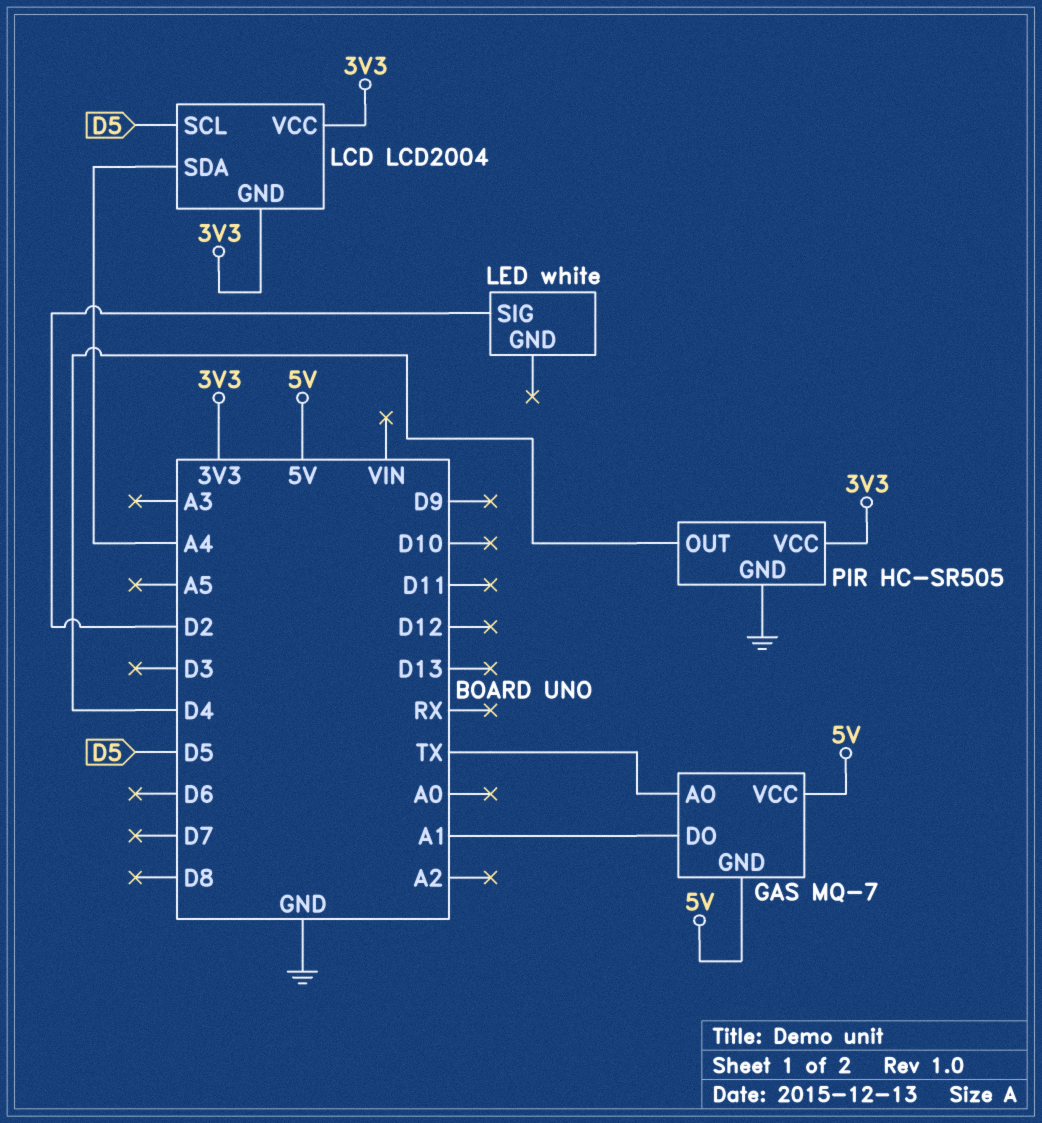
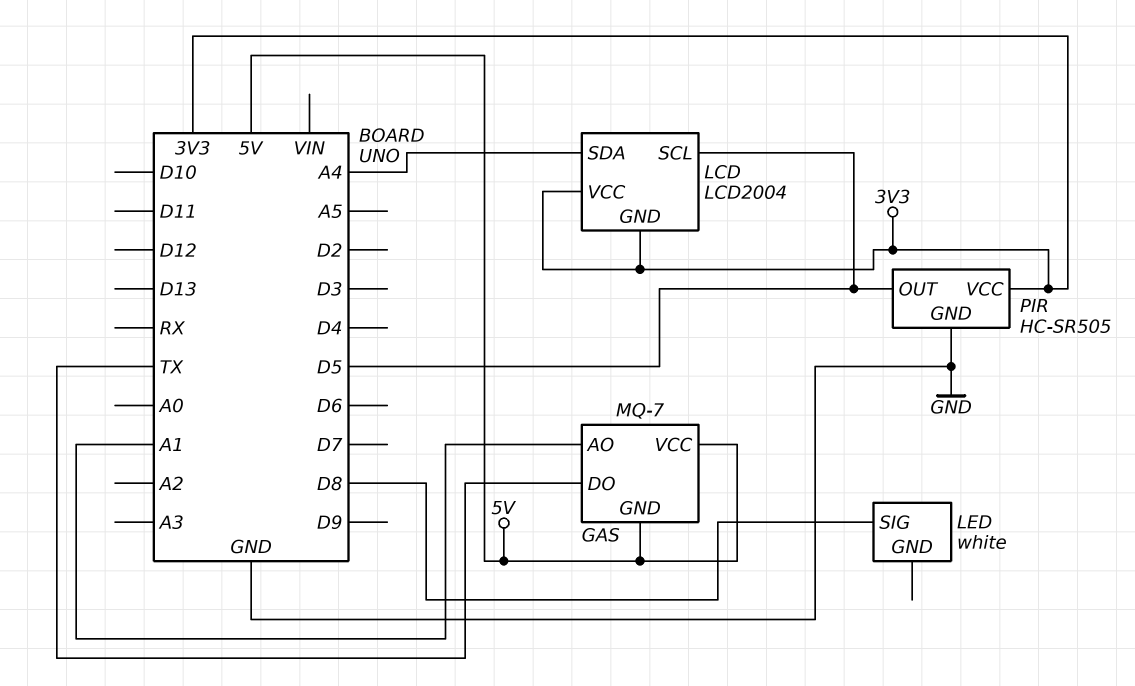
GAS pin AO: TX -> A1
GAS pin DO: A1 -> TX
LED pin SIG: D2 -> D8
PIR pin OUT: D4 -> D5

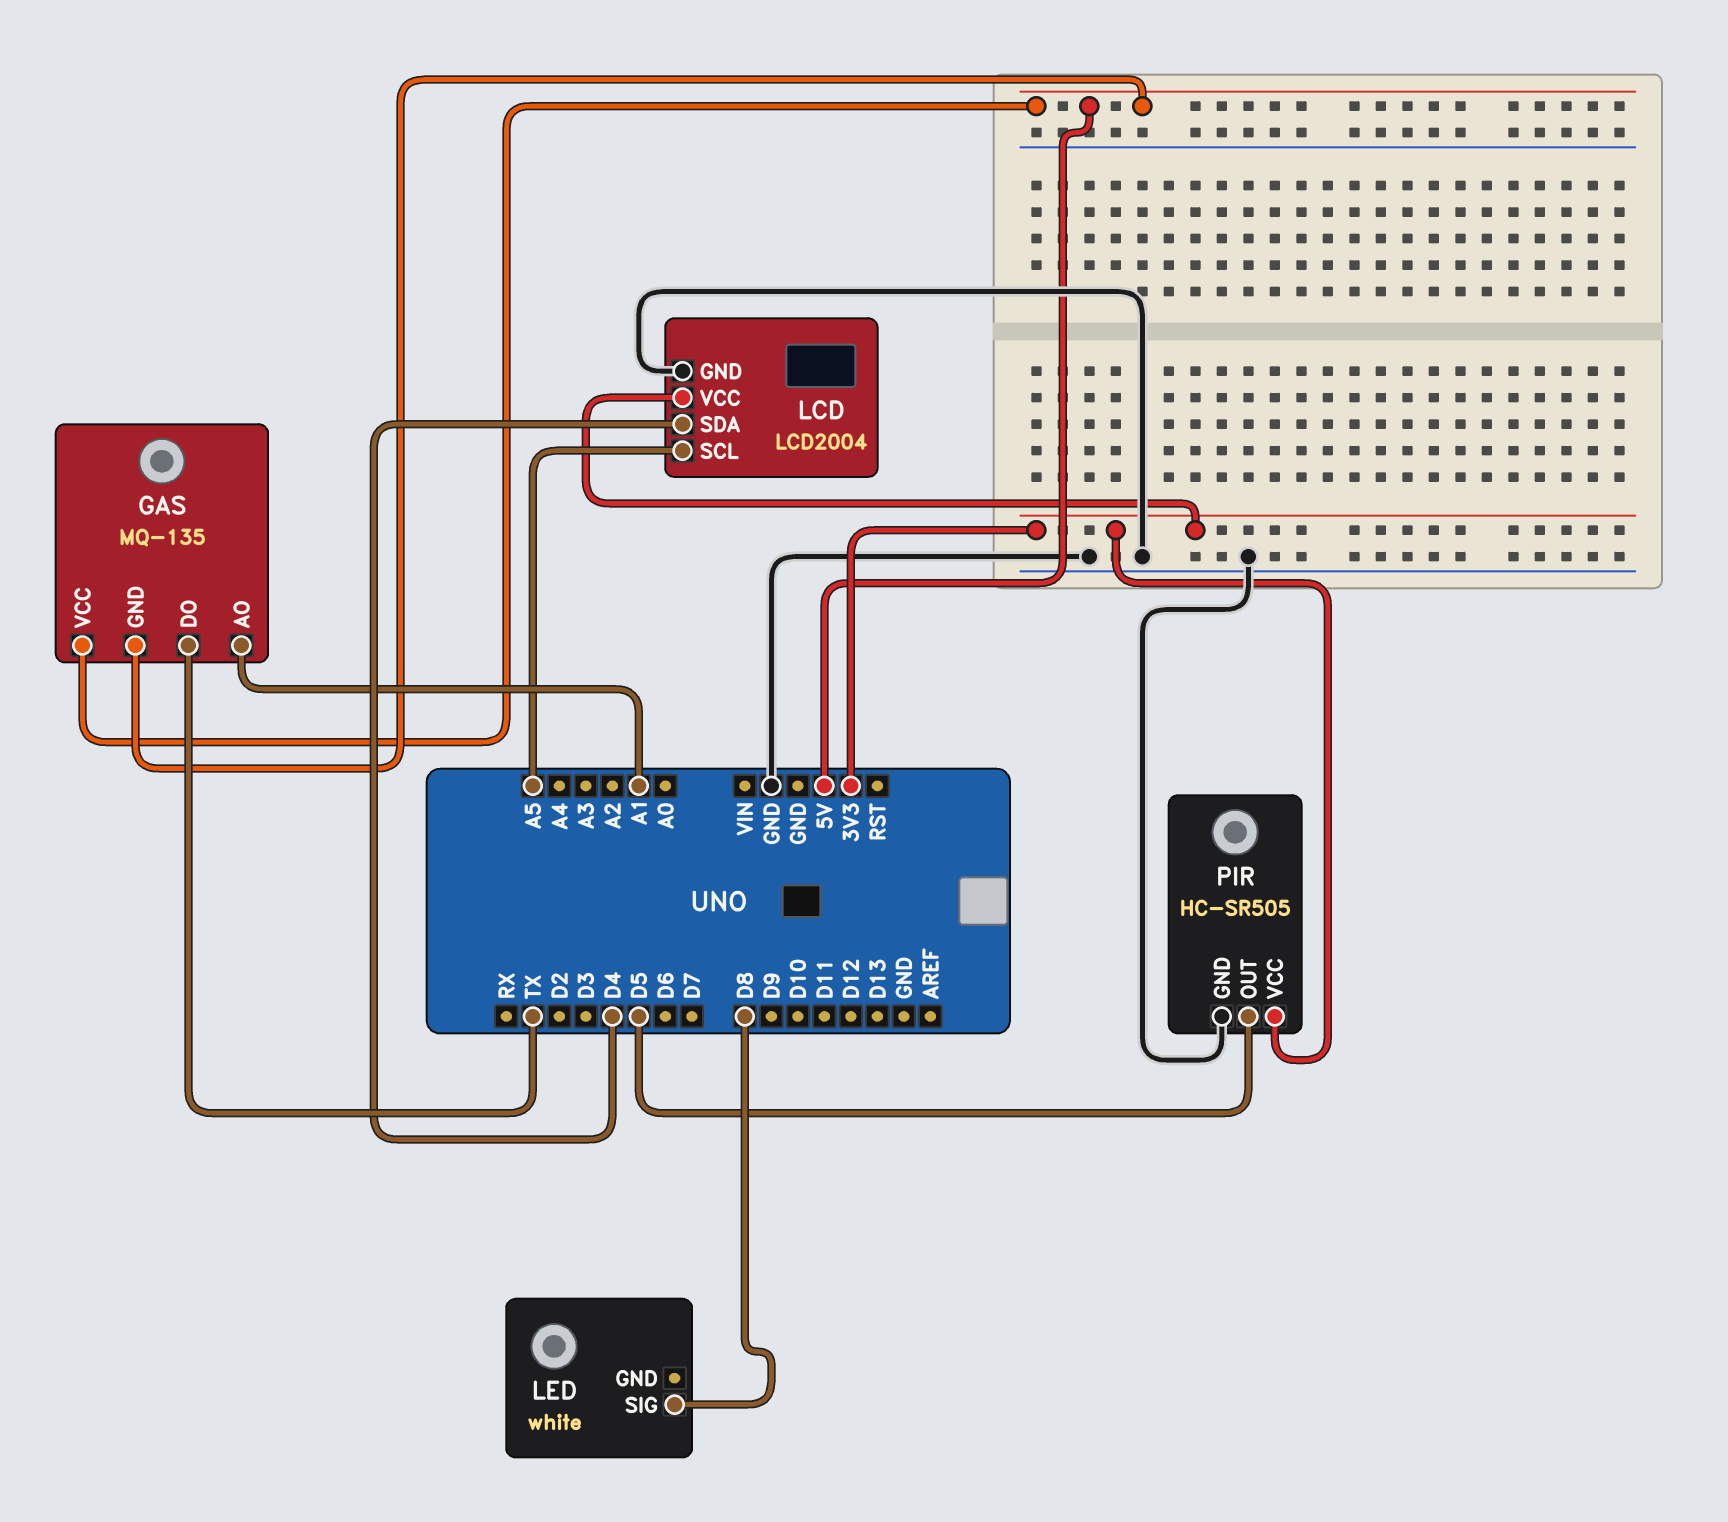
GAS: MQ-7 -> MQ-135
LCD pin GND: 3V3 -> GND
LCD pin SCL: D5 -> A5
LCD pin SDA: A4 -> D4

